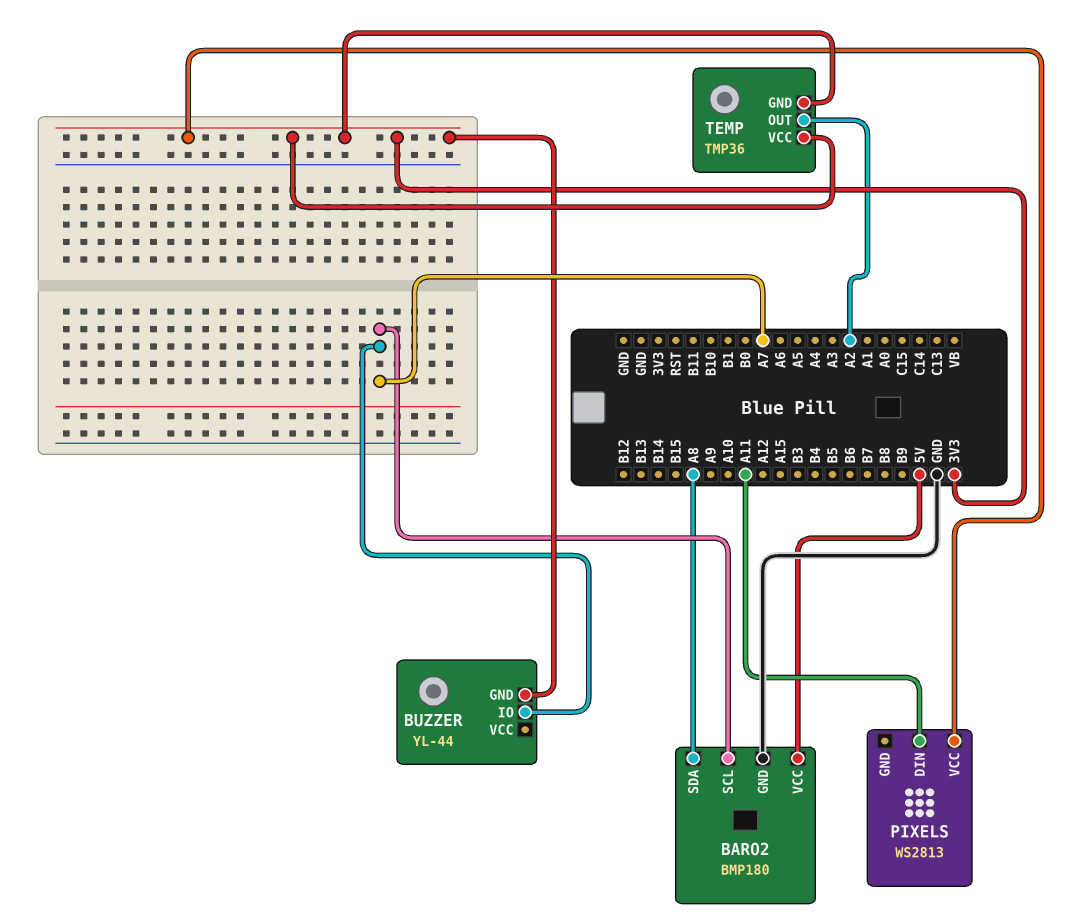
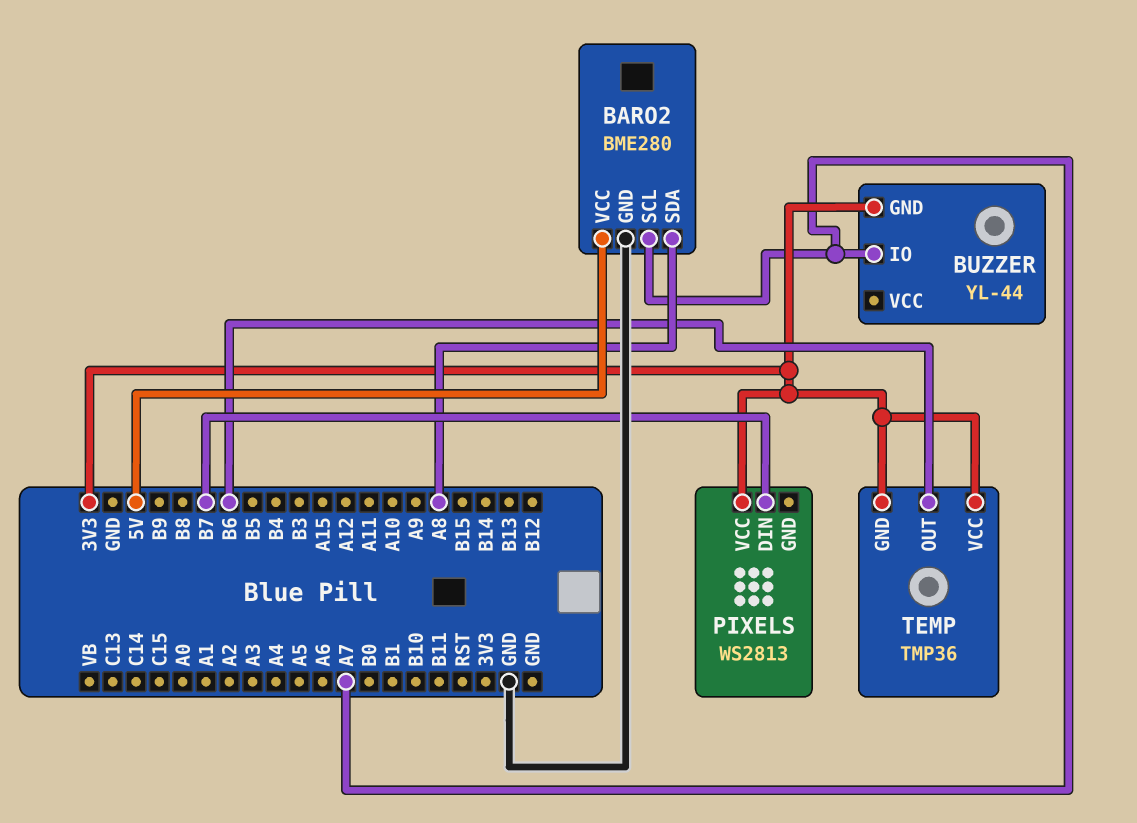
BARO2: BMP180 -> BME280
PIXELS pin DIN: A11 -> B7
TEMP pin OUT: A2 -> B6

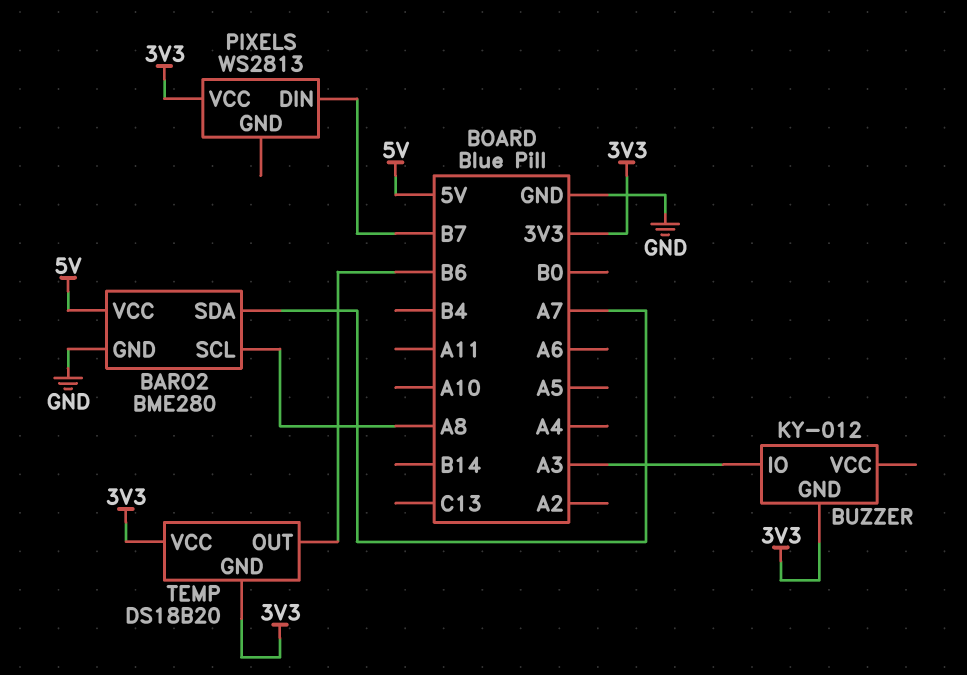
BARO2 pin SCL: A7 -> A8
BARO2 pin SDA: A8 -> A7
BUZZER: YL-44 -> KY-012
BUZZER pin IO: A7 -> A3
TEMP: TMP36 -> DS18B20

